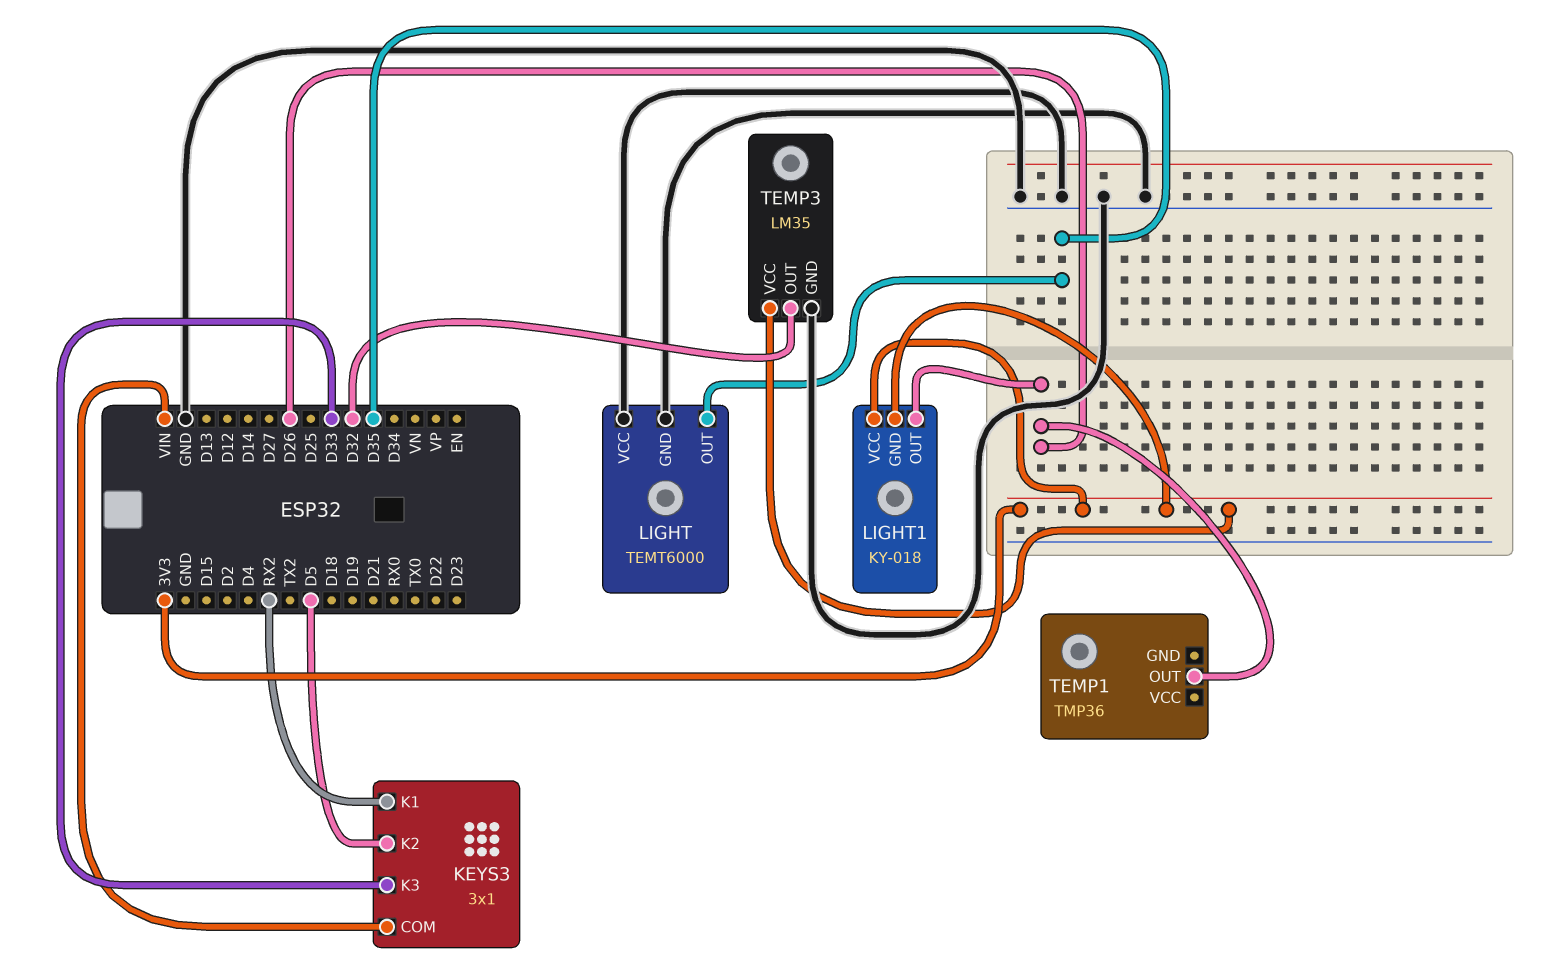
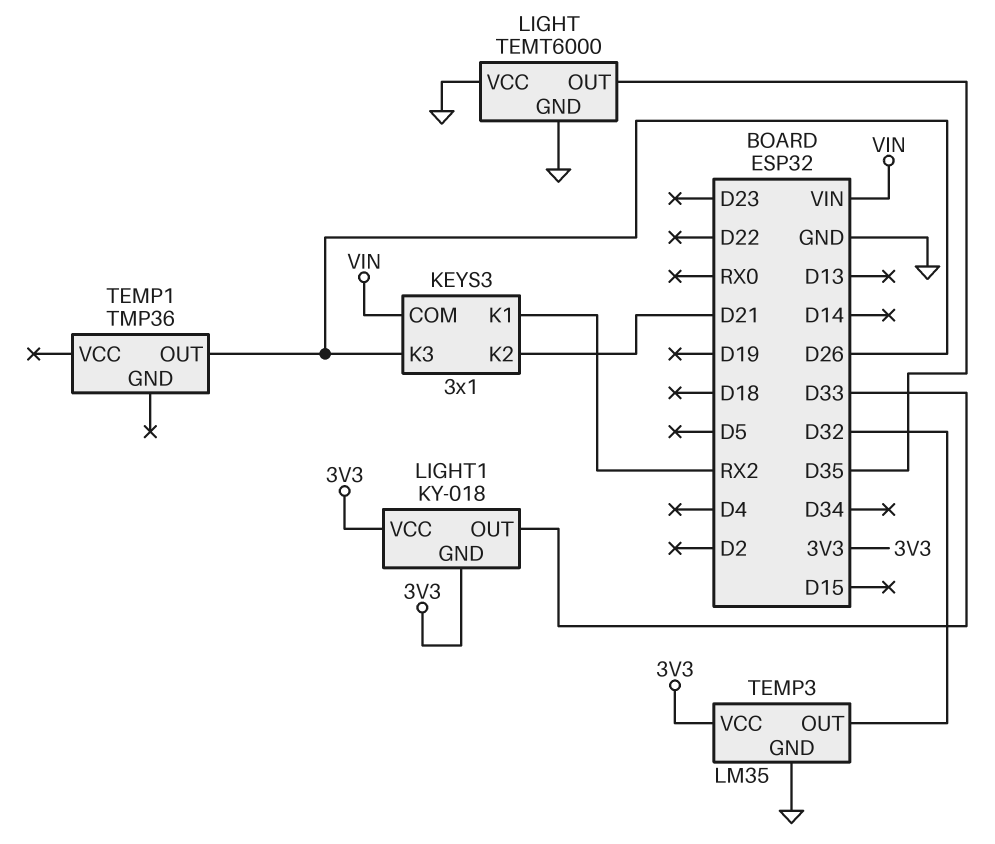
KEYS3 pin K2: D5 -> D21
KEYS3 pin K3: D33 -> D26
LIGHT1 pin OUT: D26 -> D33

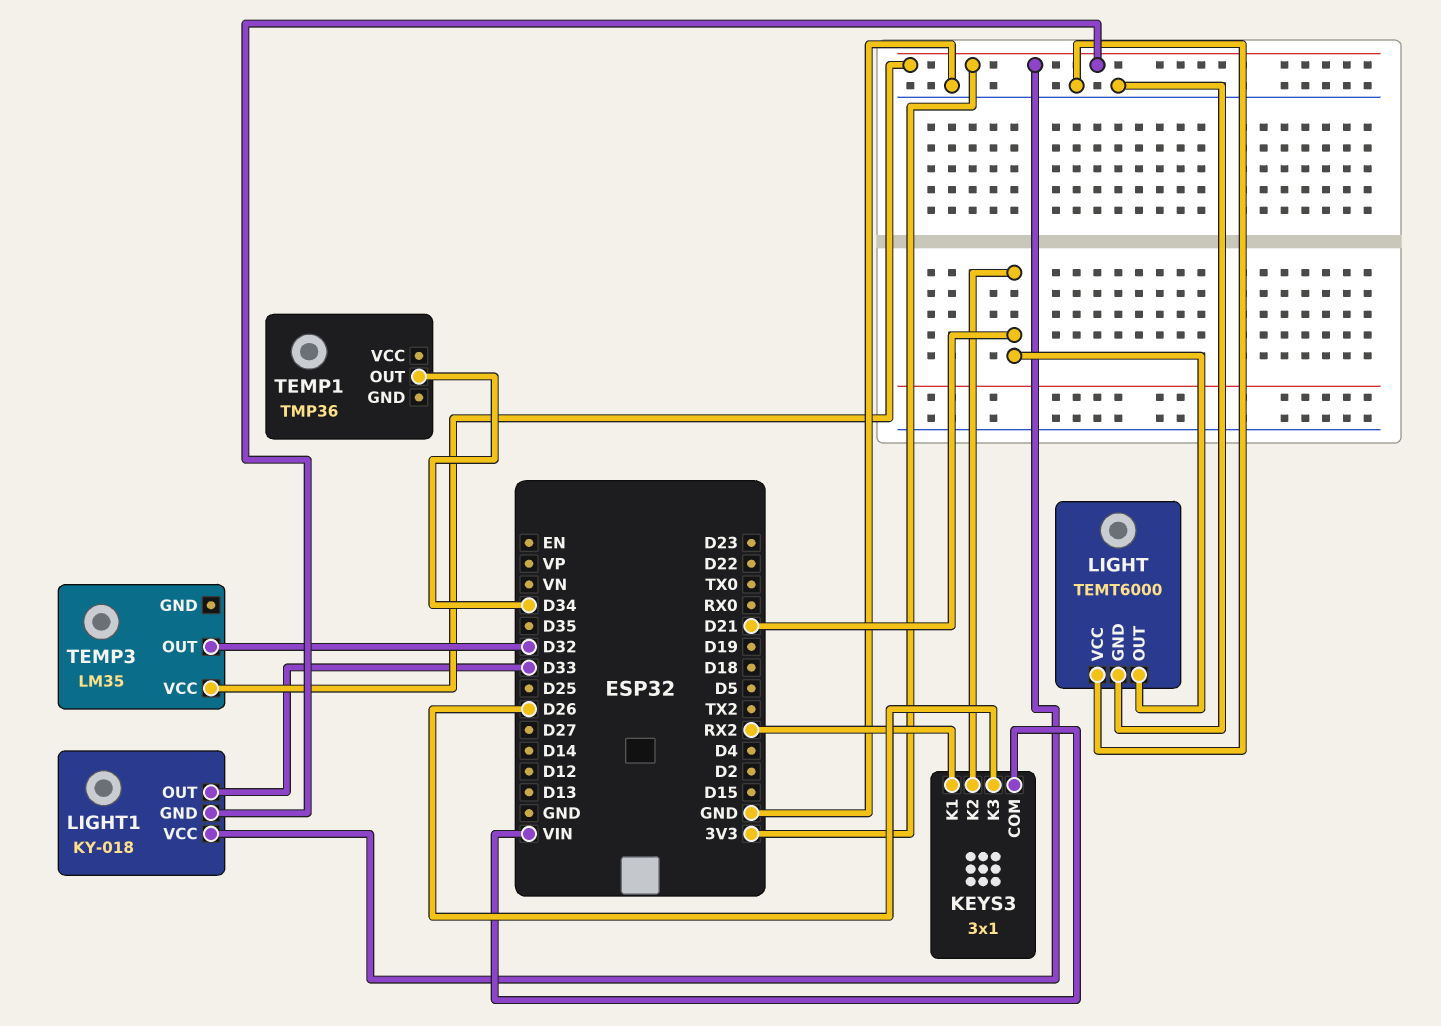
LIGHT pin OUT: D35 -> D21
TEMP1 pin OUT: D26 -> D34
TEMP3 pin GND: GND -> none

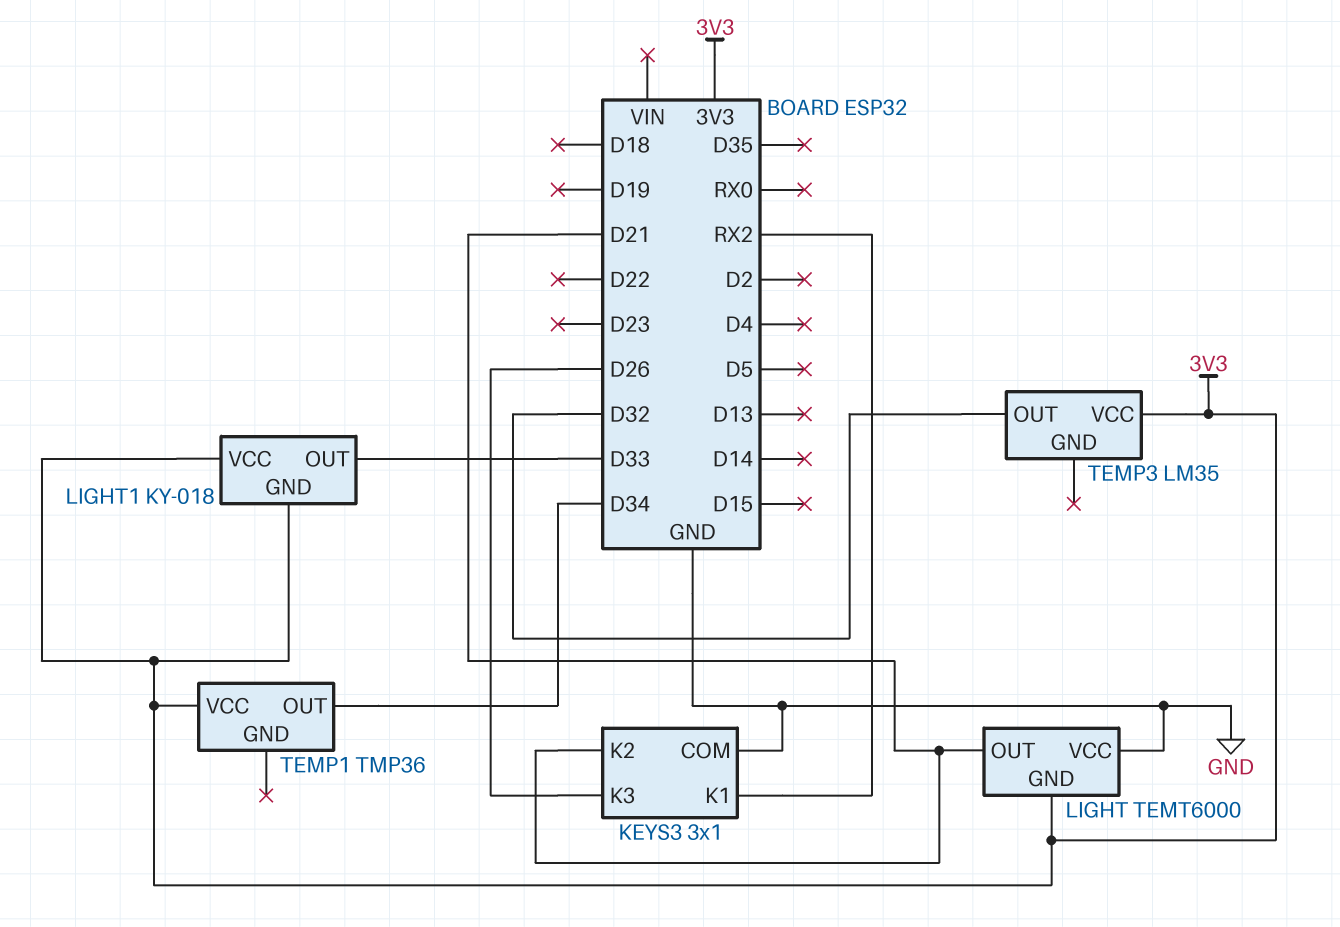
KEYS3 pin COM: VIN -> GND
LIGHT pin GND: GND -> 3V3
TEMP1 pin VCC: none -> 3V3

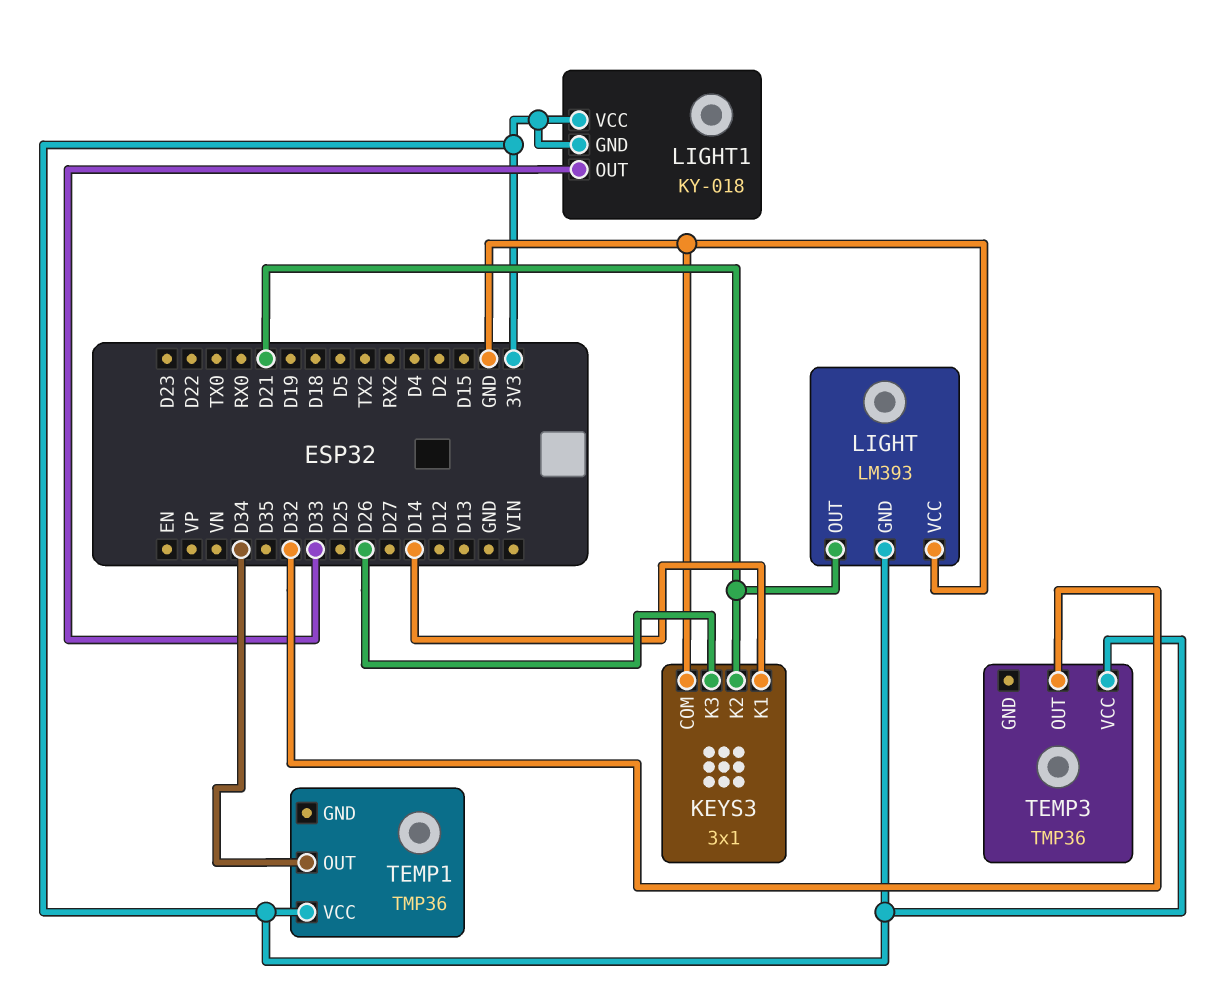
KEYS3 pin K1: RX2 -> D14
LIGHT: TEMT6000 -> LM393
TEMP3: LM35 -> TMP36

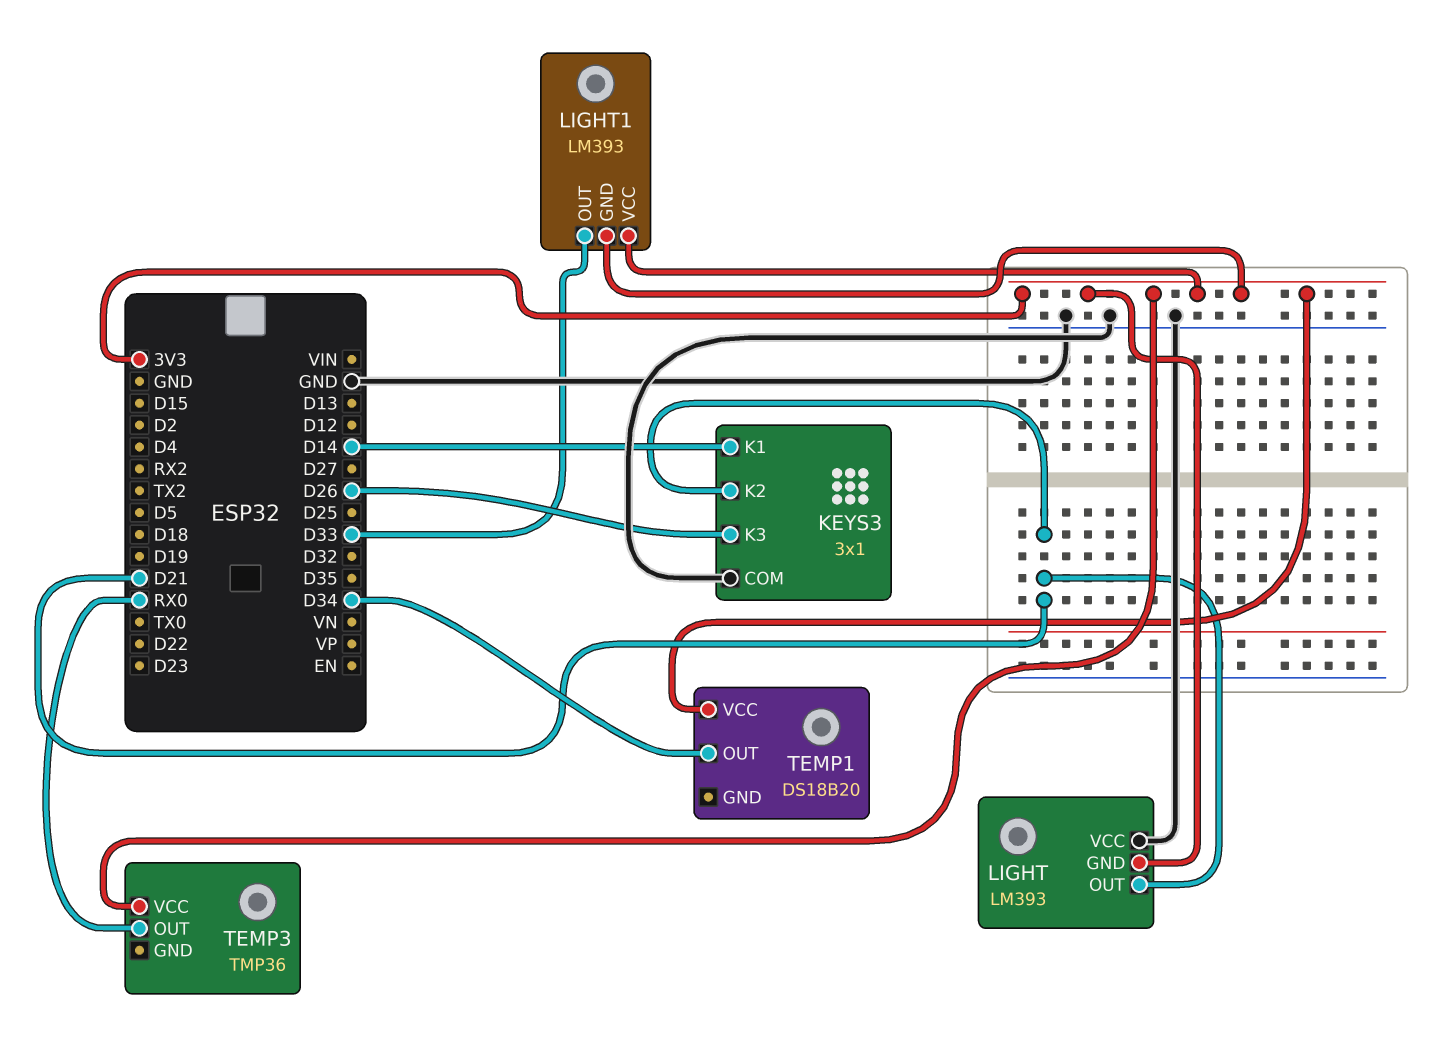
LIGHT1: KY-018 -> LM393
TEMP1: TMP36 -> DS18B20
TEMP3 pin OUT: D32 -> RX0

